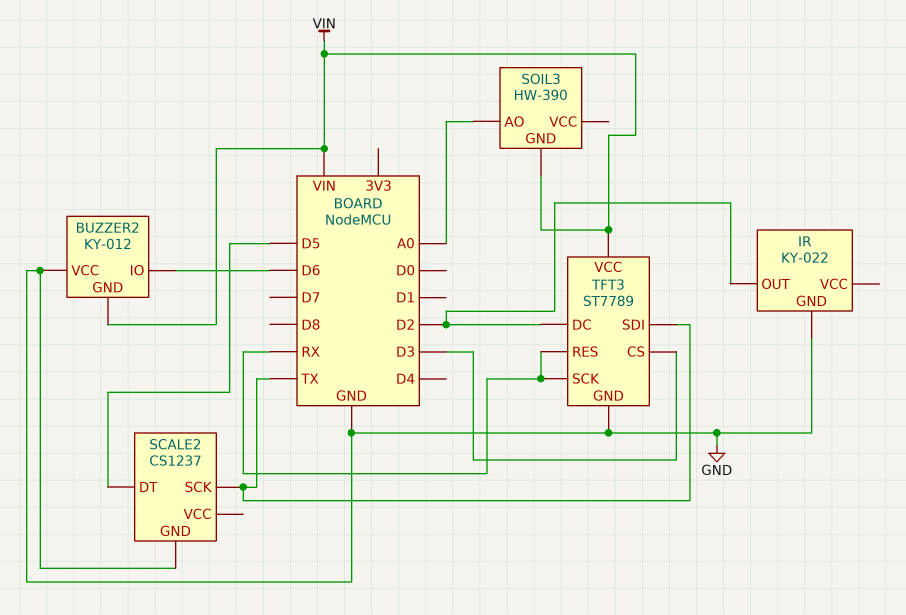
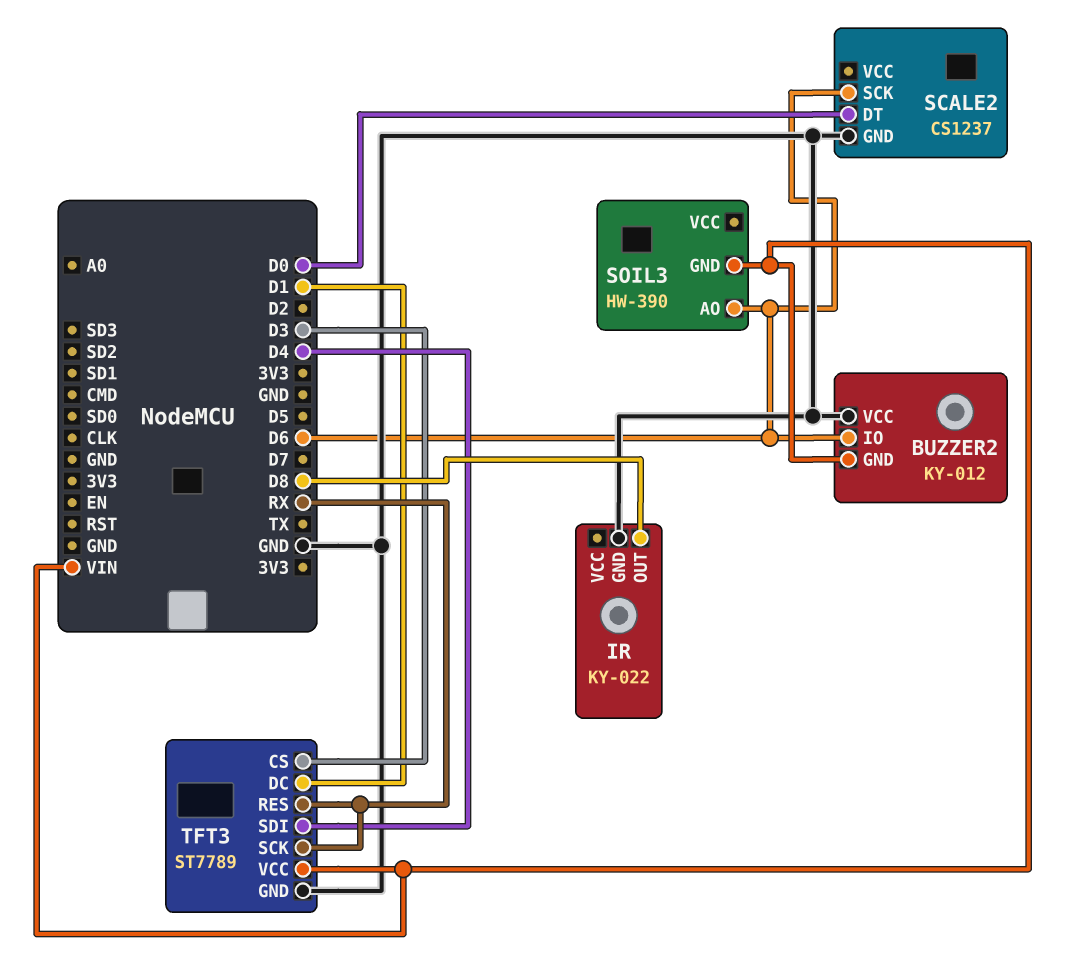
IR pin OUT: D2 -> D8
SCALE2 pin DT: D5 -> D0
SCALE2 pin SCK: TX -> D6
SOIL3 pin AO: A0 -> D6
TFT3 pin DC: D2 -> D1
TFT3 pin SDI: TX -> D4

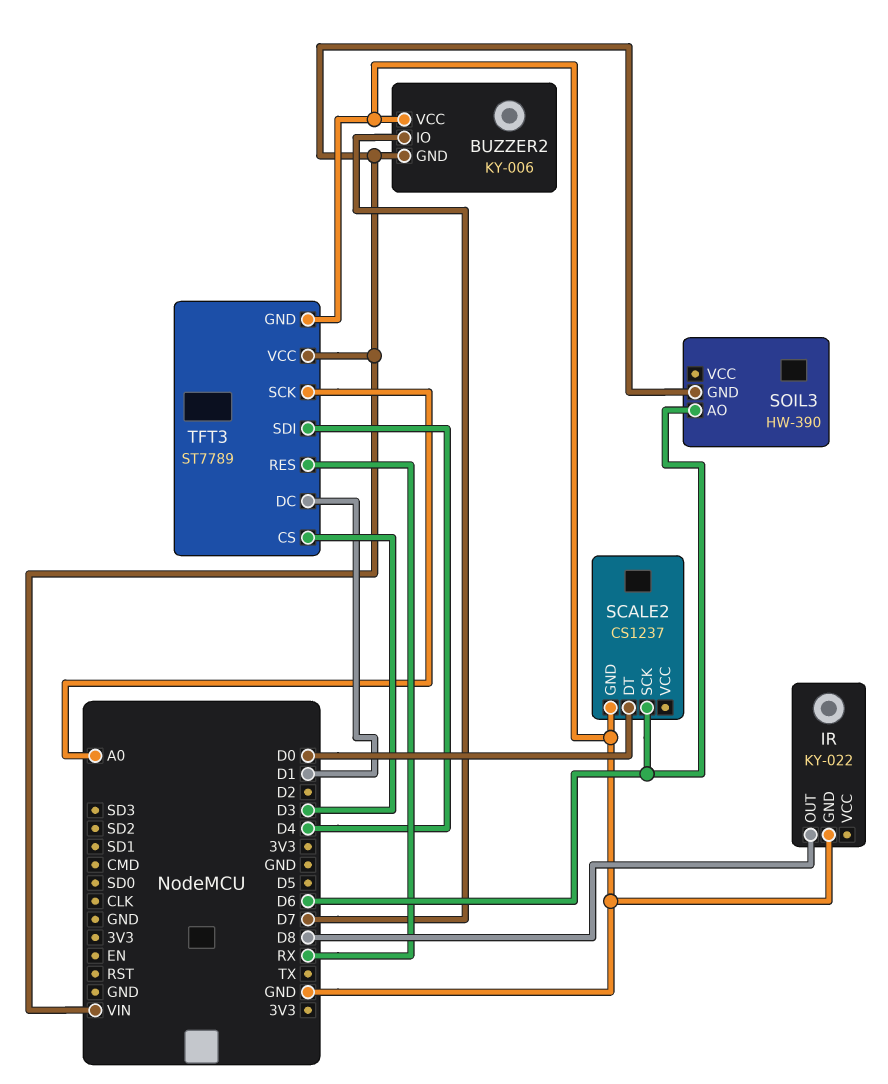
BUZZER2: KY-012 -> KY-006
BUZZER2 pin IO: D6 -> D7
TFT3 pin SCK: RX -> A0

